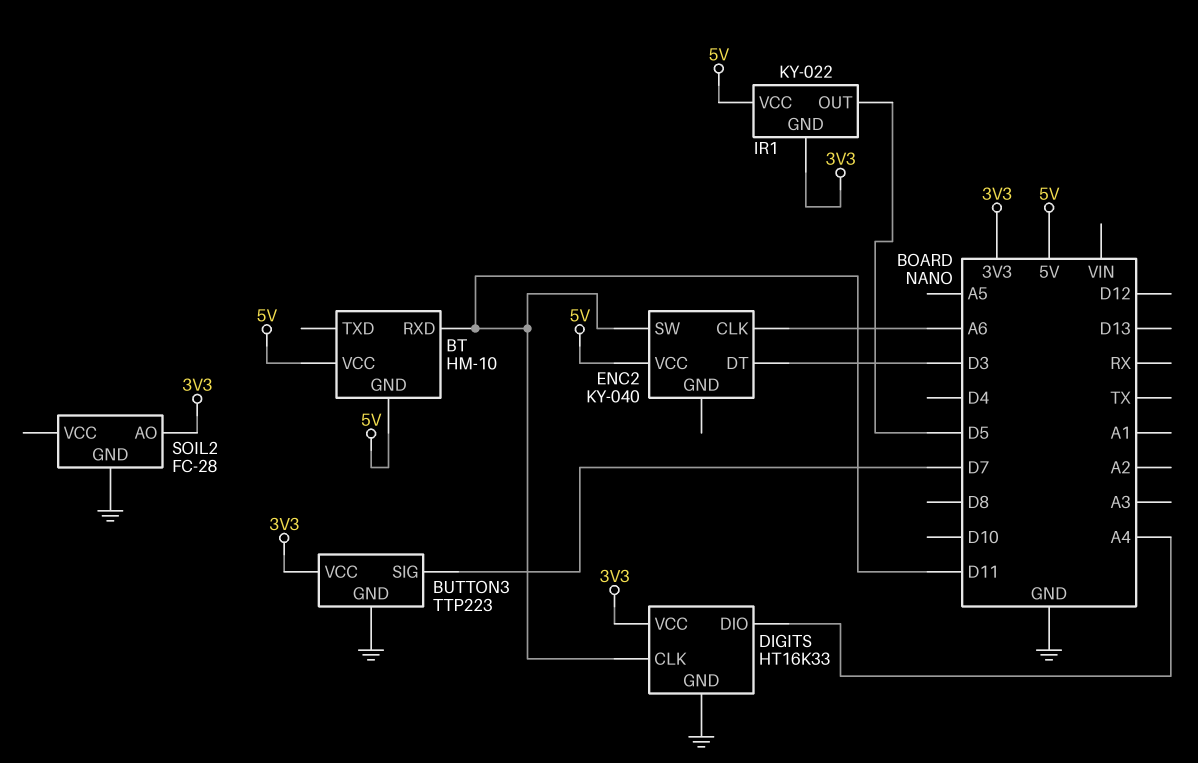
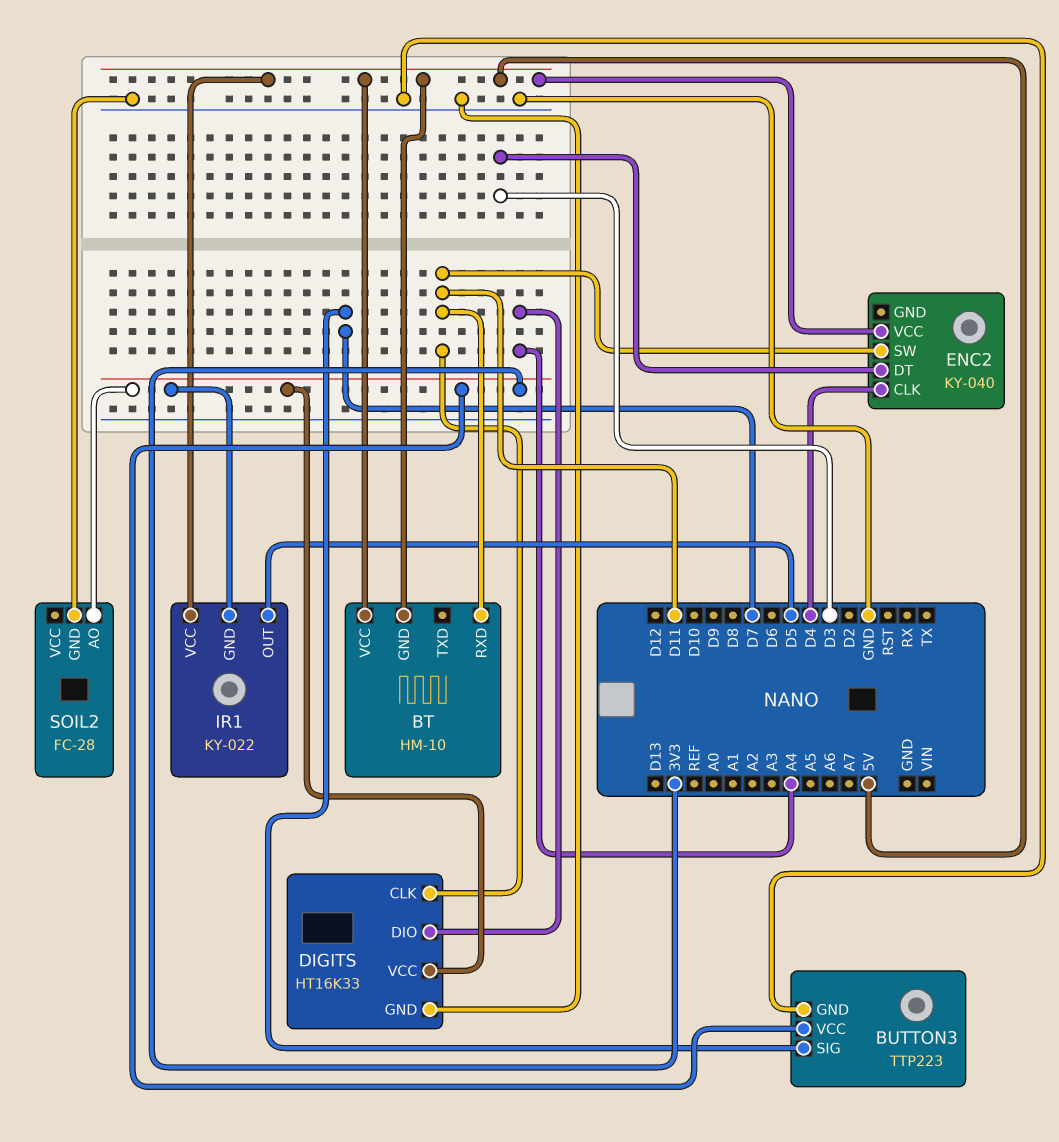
ENC2 pin CLK: A6 -> D4

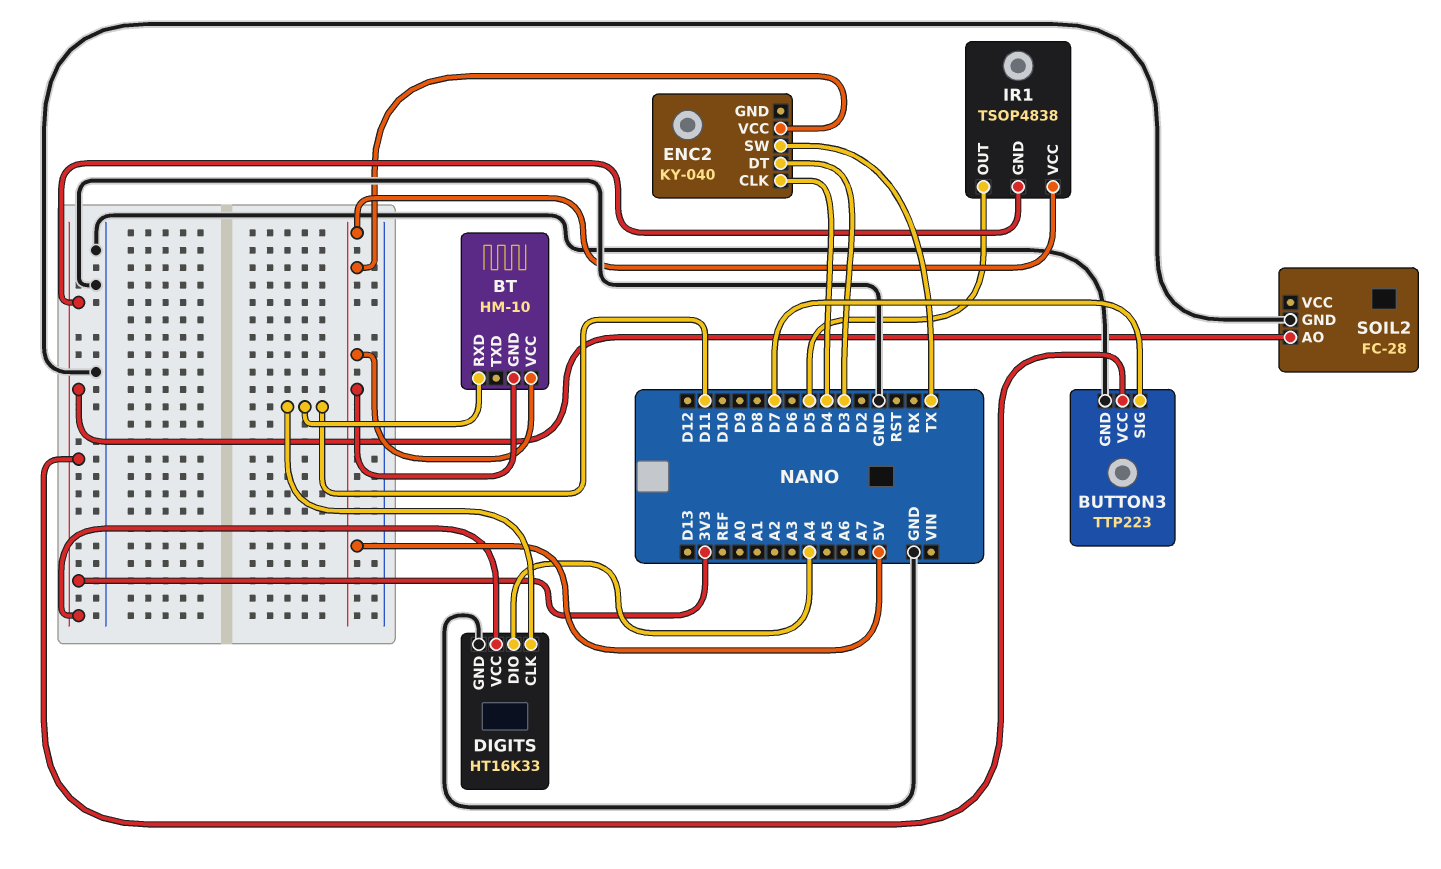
ENC2 pin SW: D11 -> TX
IR1: KY-022 -> TSOP4838

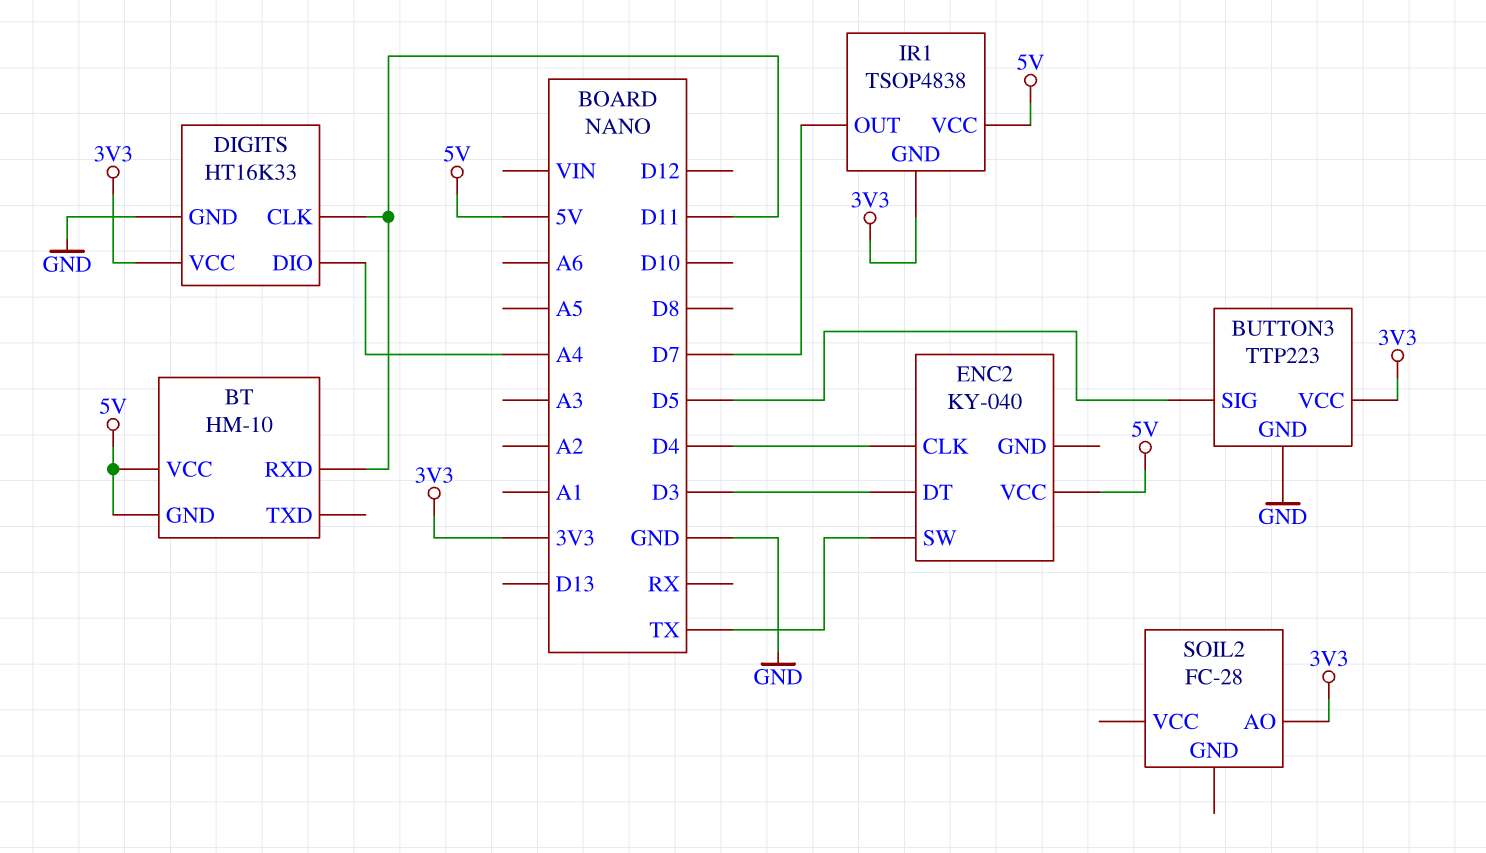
BUTTON3 pin SIG: D7 -> D5
IR1 pin OUT: D5 -> D7
SOIL2 pin GND: GND -> none

